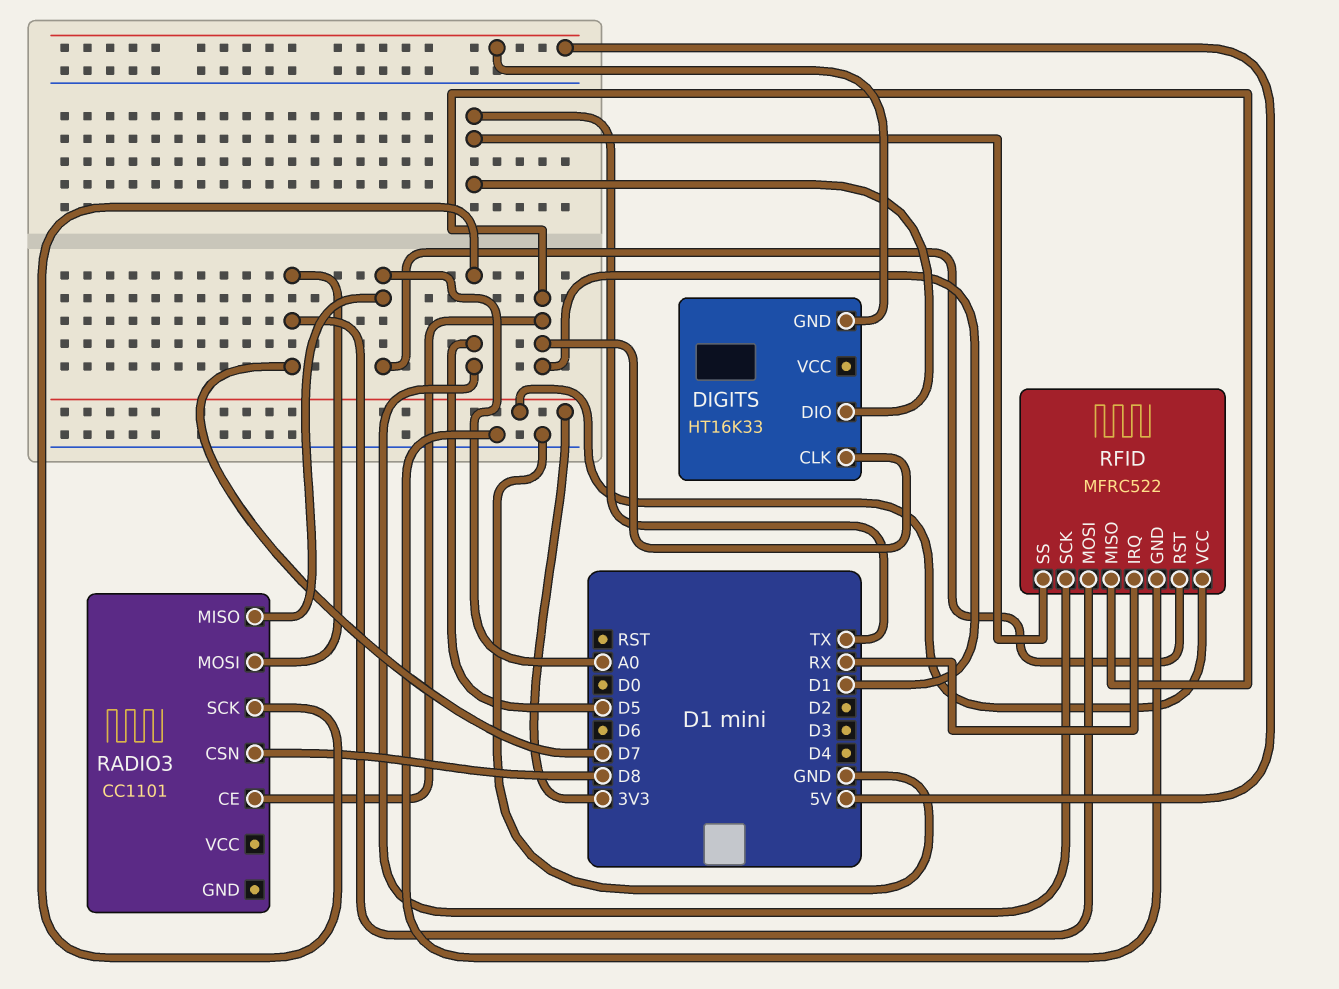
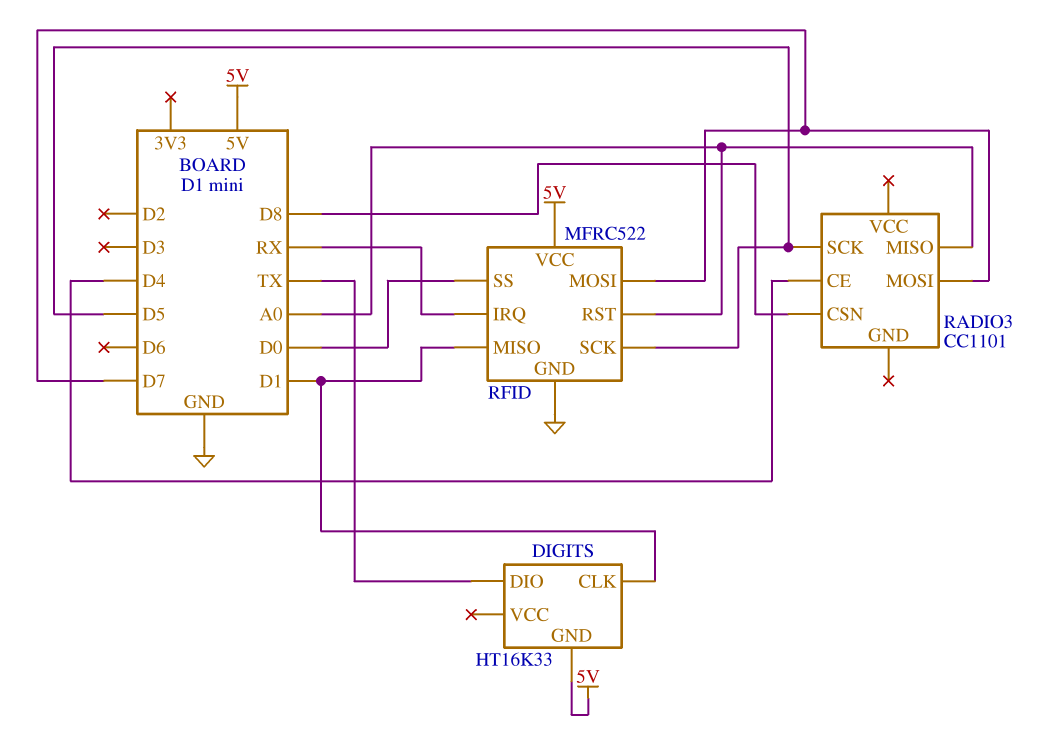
RADIO3 pin CE: D1 -> D4
RFID pin SS: TX -> D0
RFID pin VCC: 3V3 -> 5V

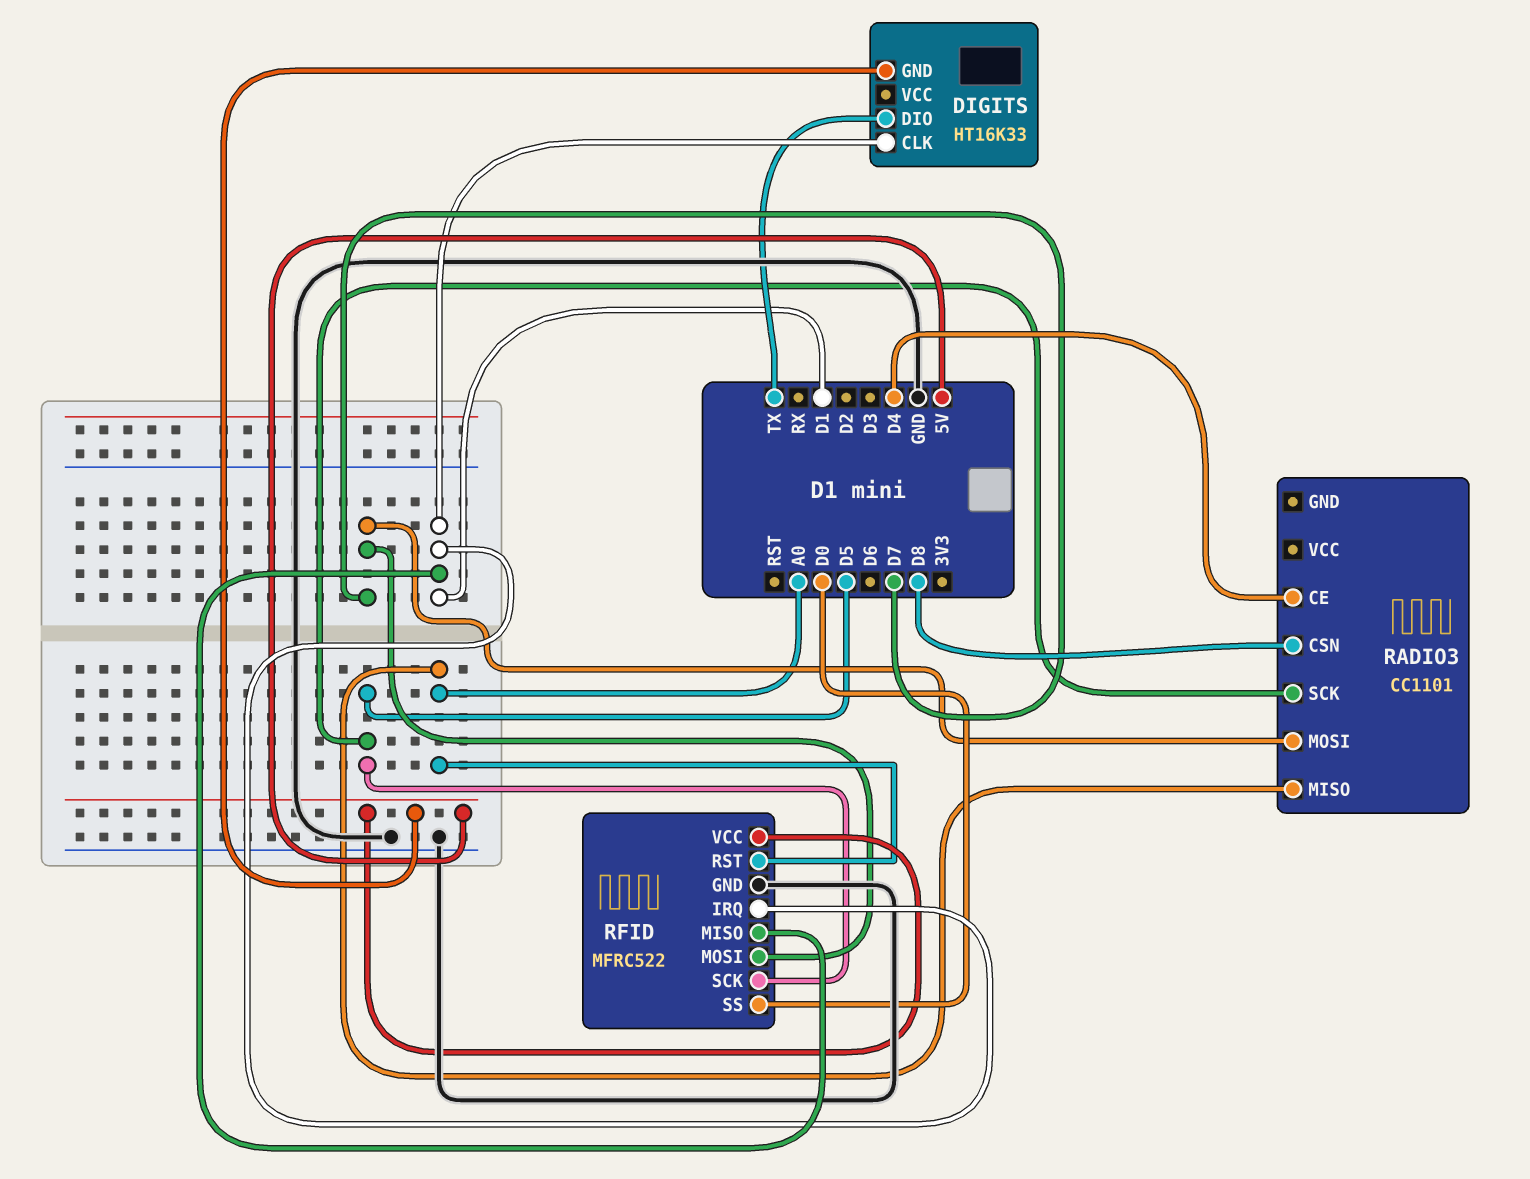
RFID pin IRQ: RX -> D1

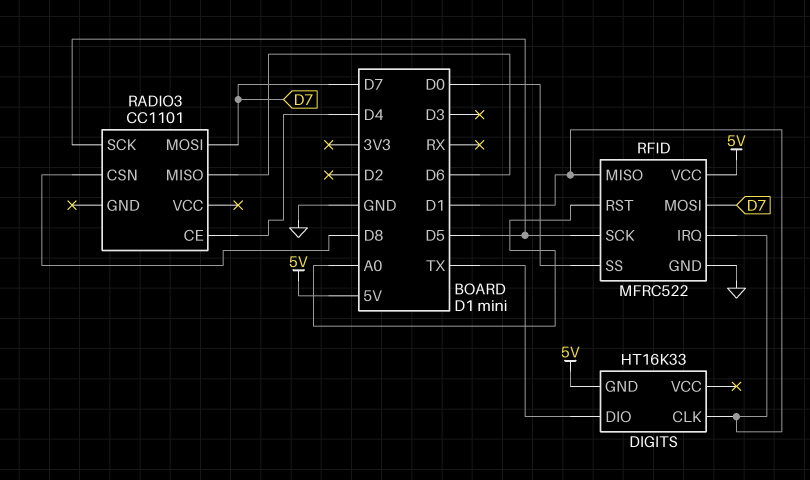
RADIO3 pin MISO: A0 -> D6

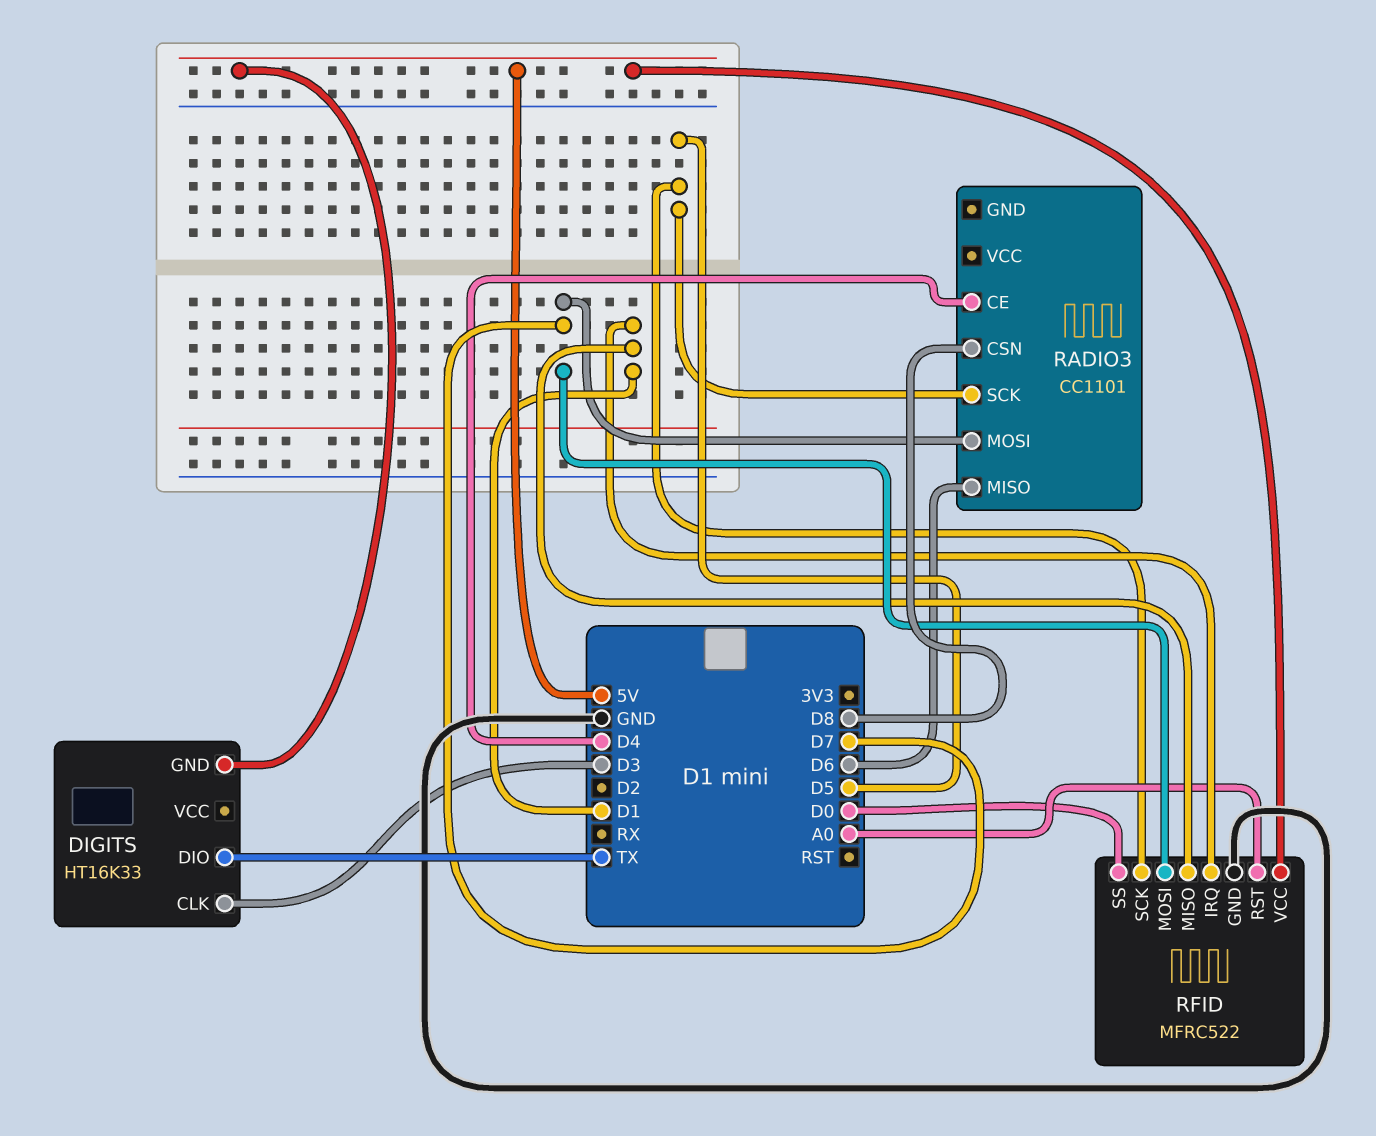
DIGITS pin CLK: D1 -> D3

